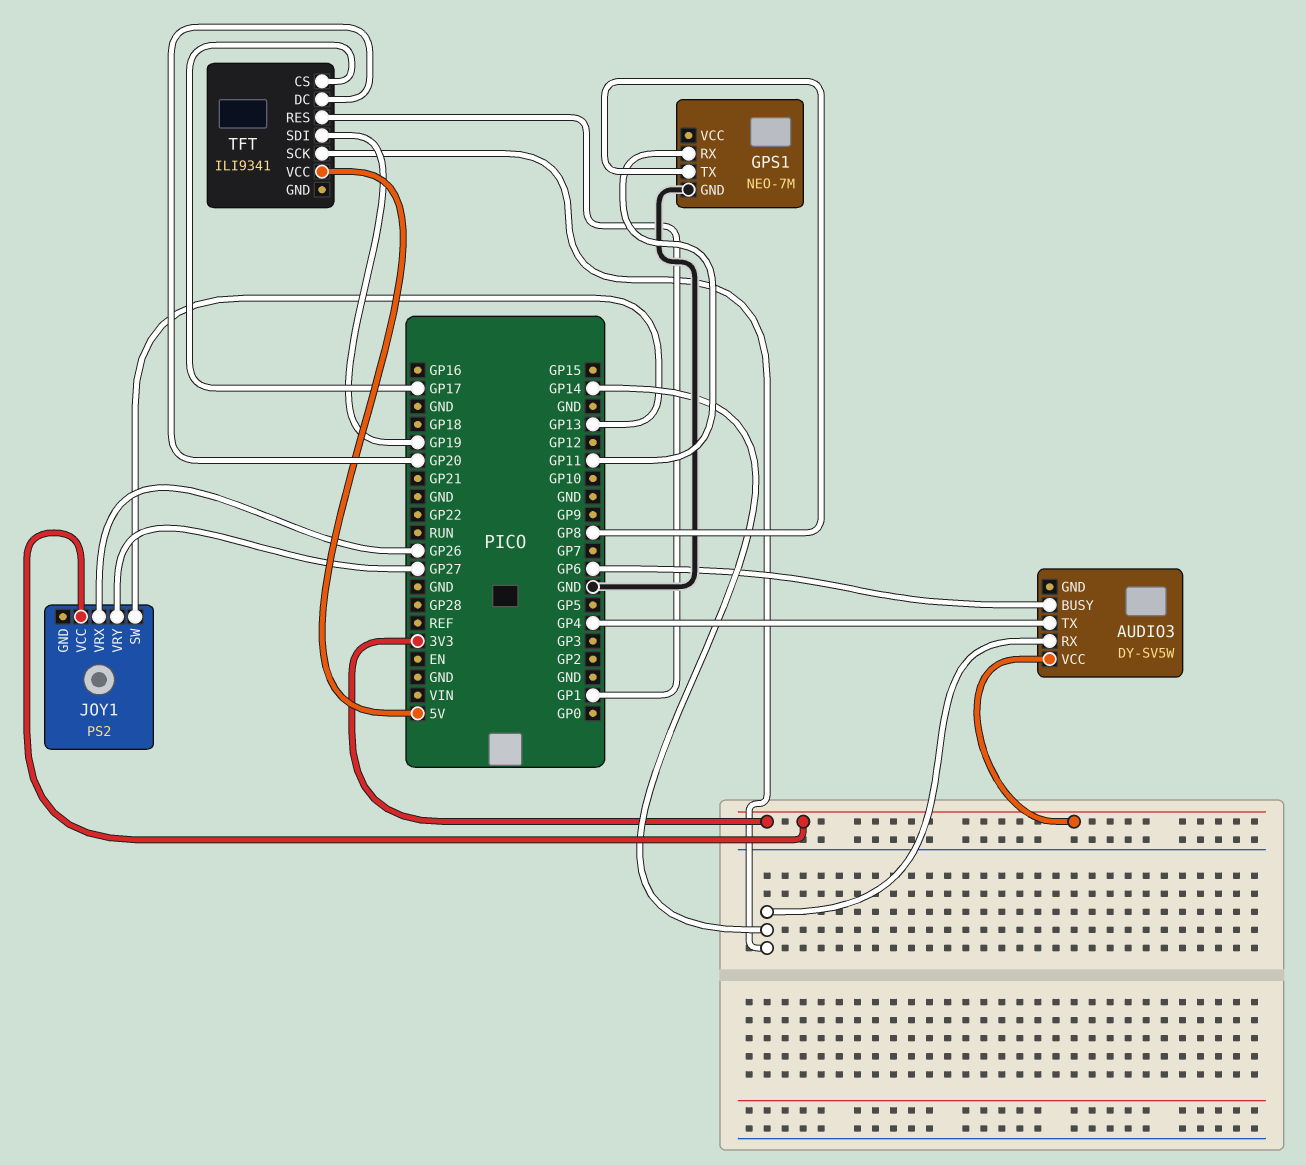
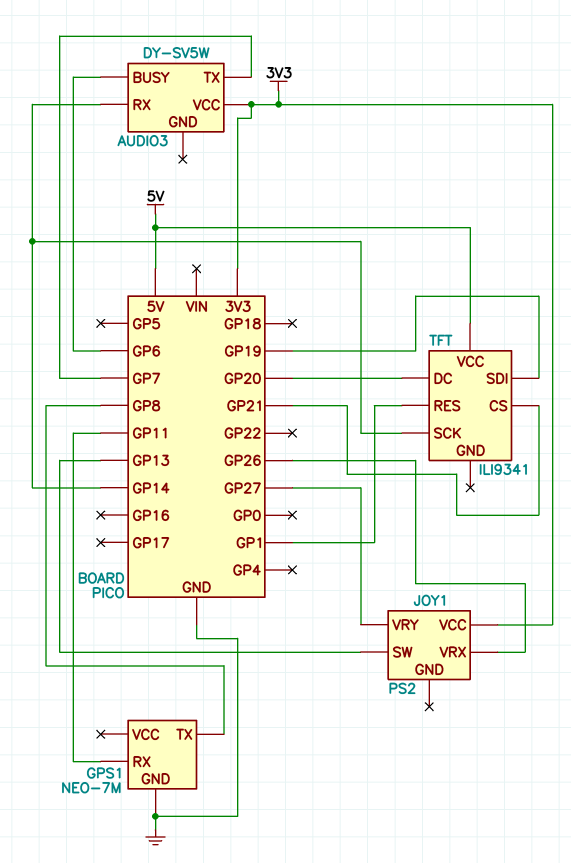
AUDIO3 pin TX: GP4 -> GP7
TFT pin CS: GP17 -> GP21

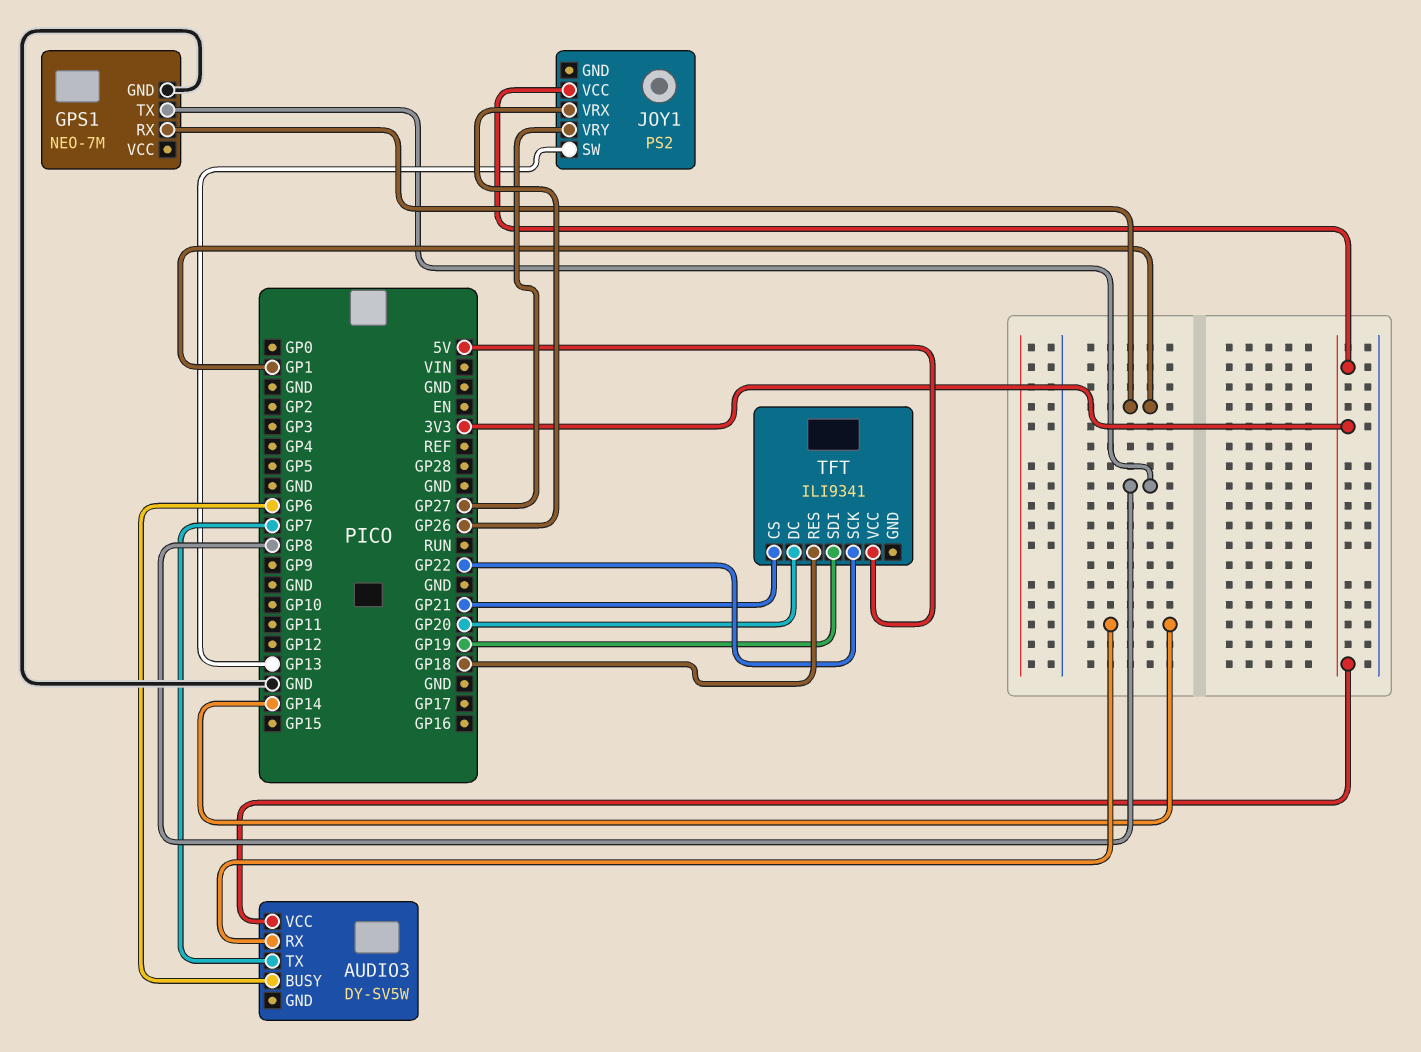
GPS1 pin RX: GP11 -> GP1
TFT pin RES: GP1 -> GP18
TFT pin SCK: GP14 -> GP22

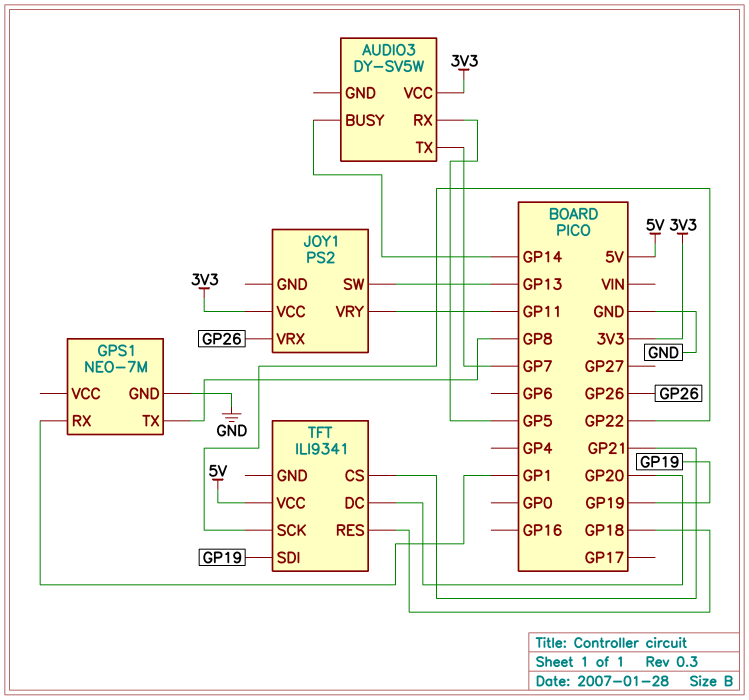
AUDIO3 pin BUSY: GP6 -> GP14
AUDIO3 pin RX: GP14 -> GP5
JOY1 pin VRY: GP27 -> GP11

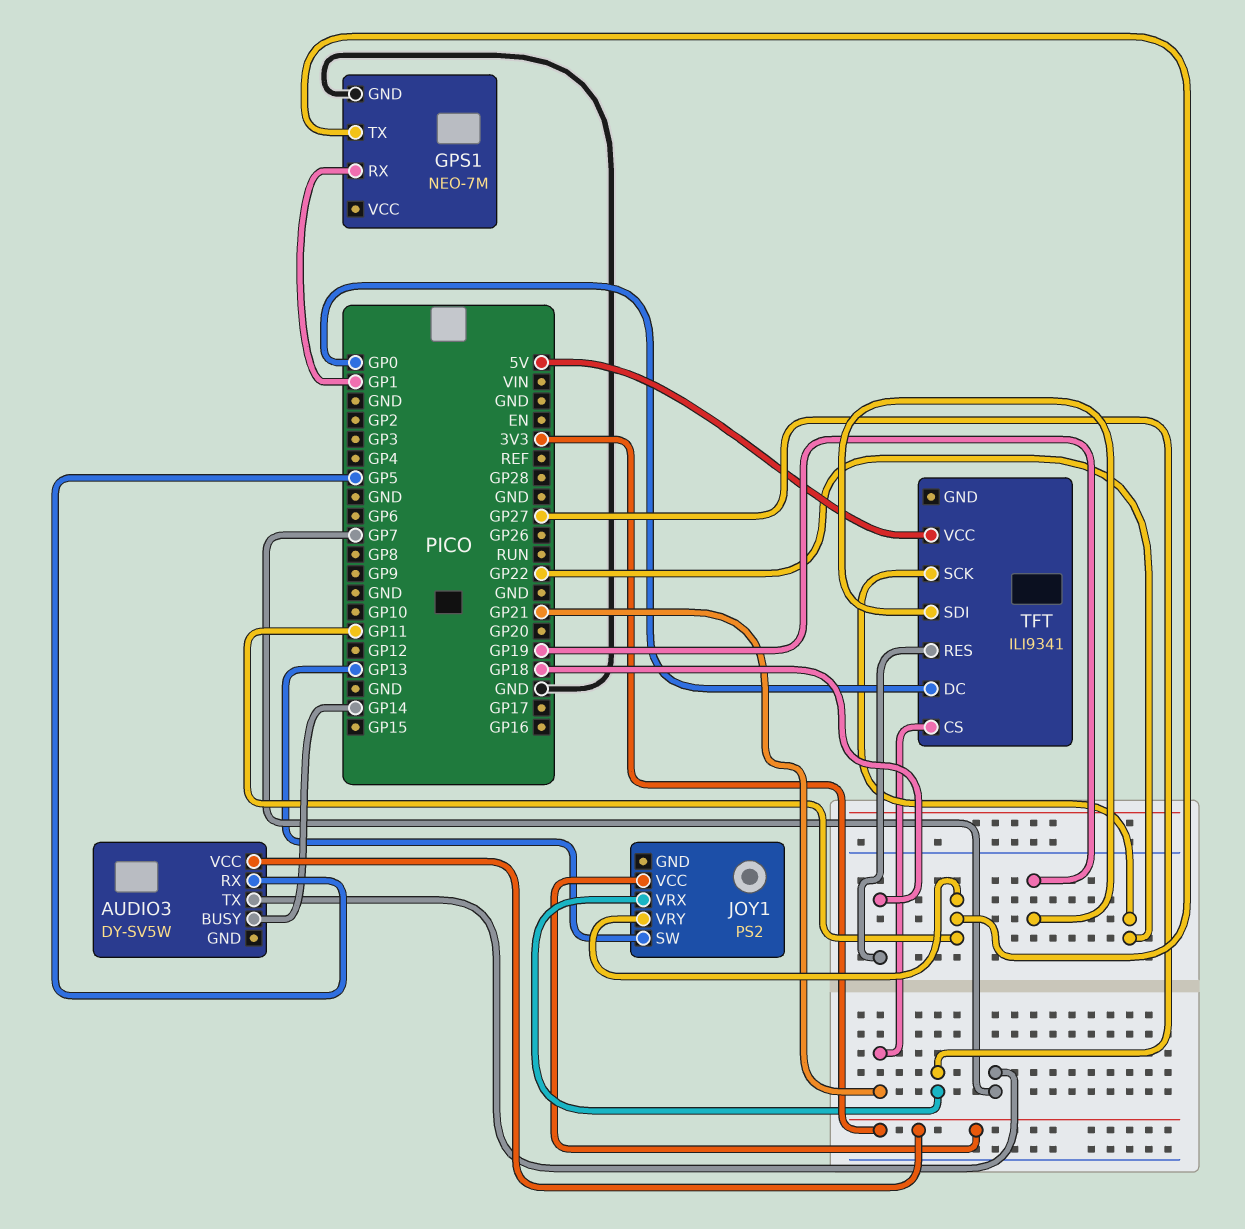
GPS1 pin TX: GP8 -> GP11
JOY1 pin VRX: GP26 -> GP27
TFT pin DC: GP20 -> GP0

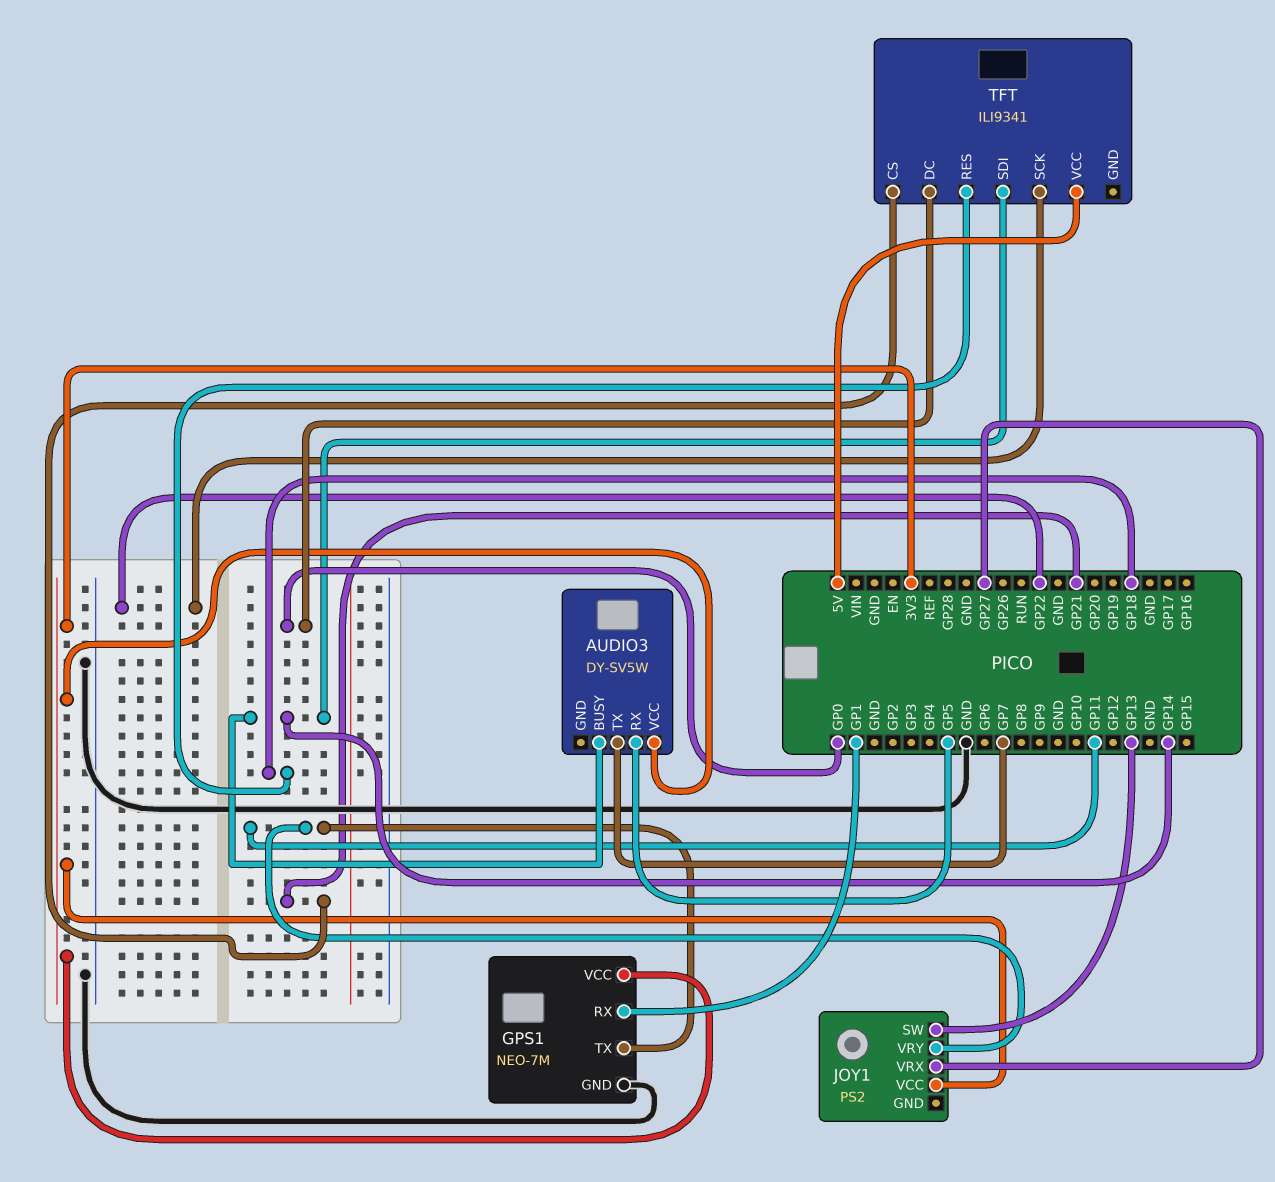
GPS1 pin VCC: none -> 3V3
TFT pin SDI: GP19 -> GP14

